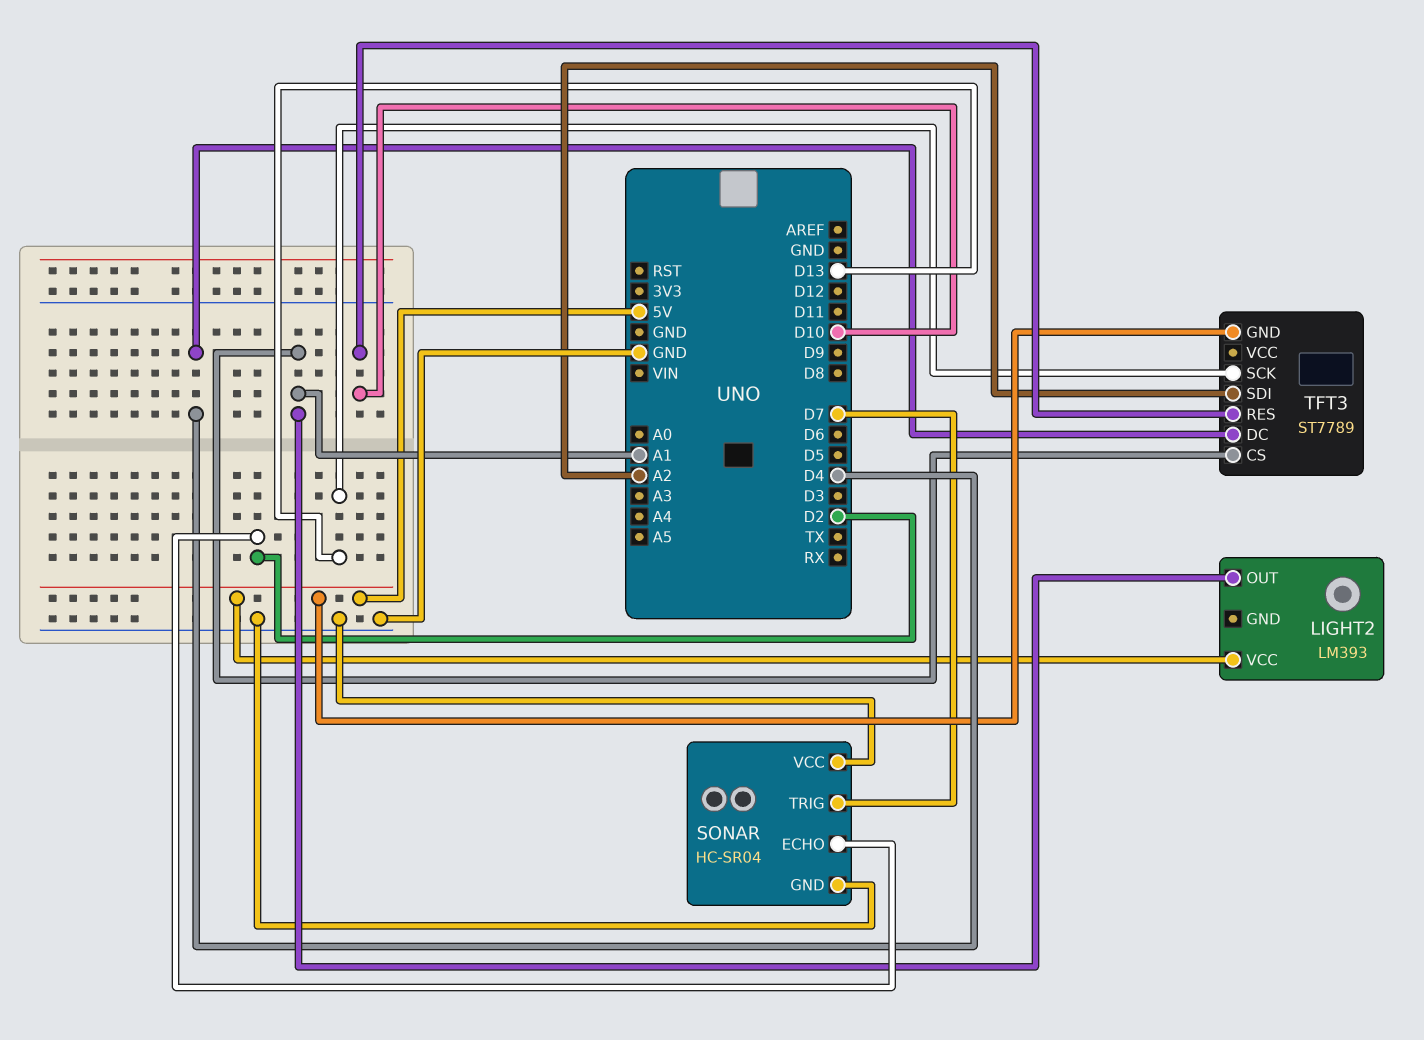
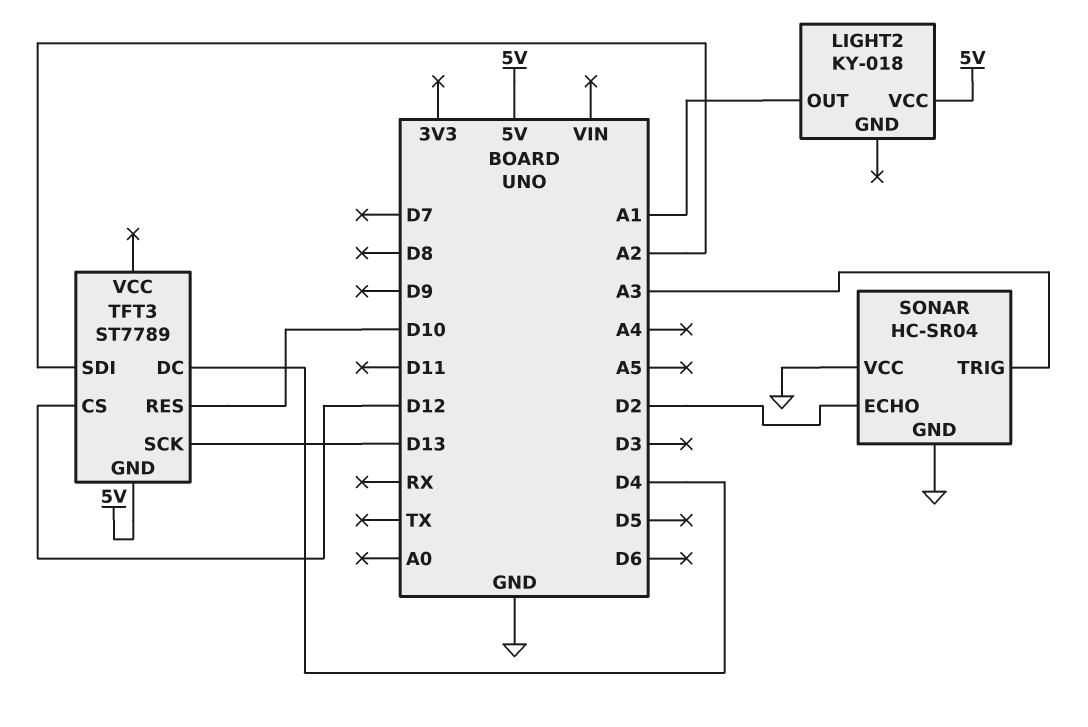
LIGHT2: LM393 -> KY-018
SONAR pin TRIG: D7 -> A3
TFT3 pin CS: A1 -> D12

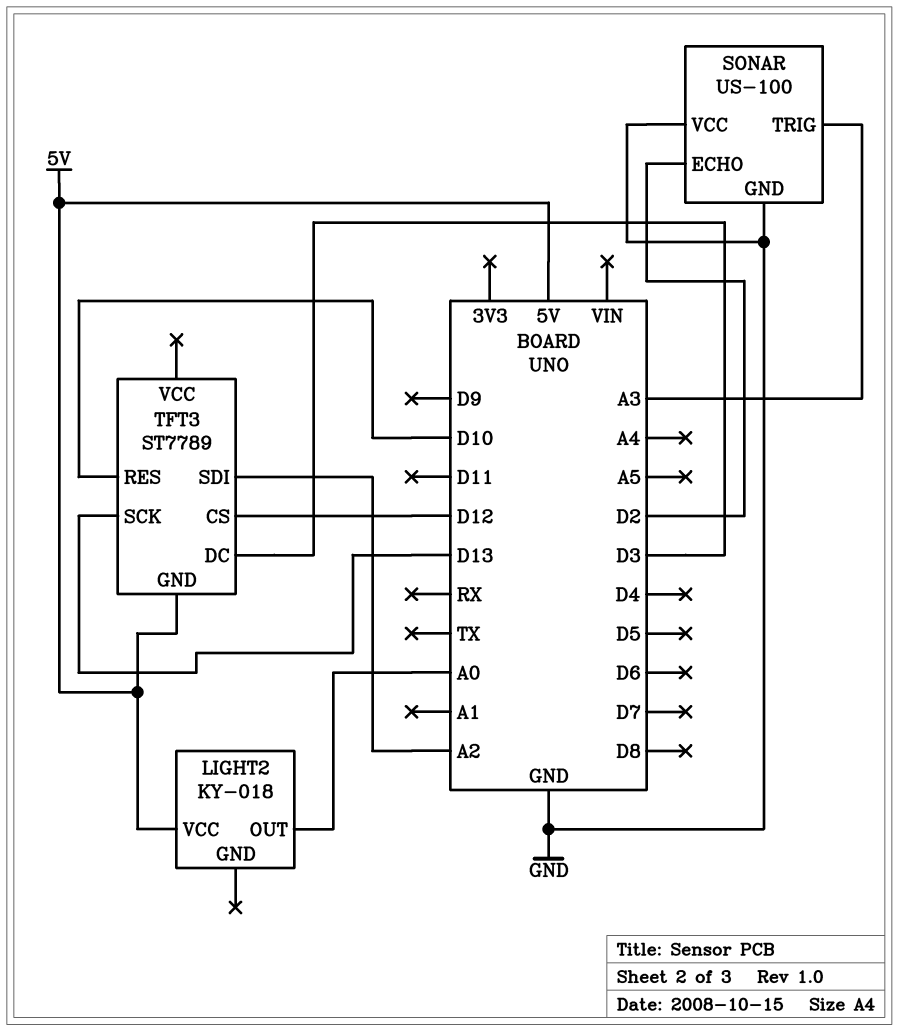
LIGHT2 pin OUT: A1 -> A0
SONAR: HC-SR04 -> US-100
TFT3 pin DC: D4 -> D3

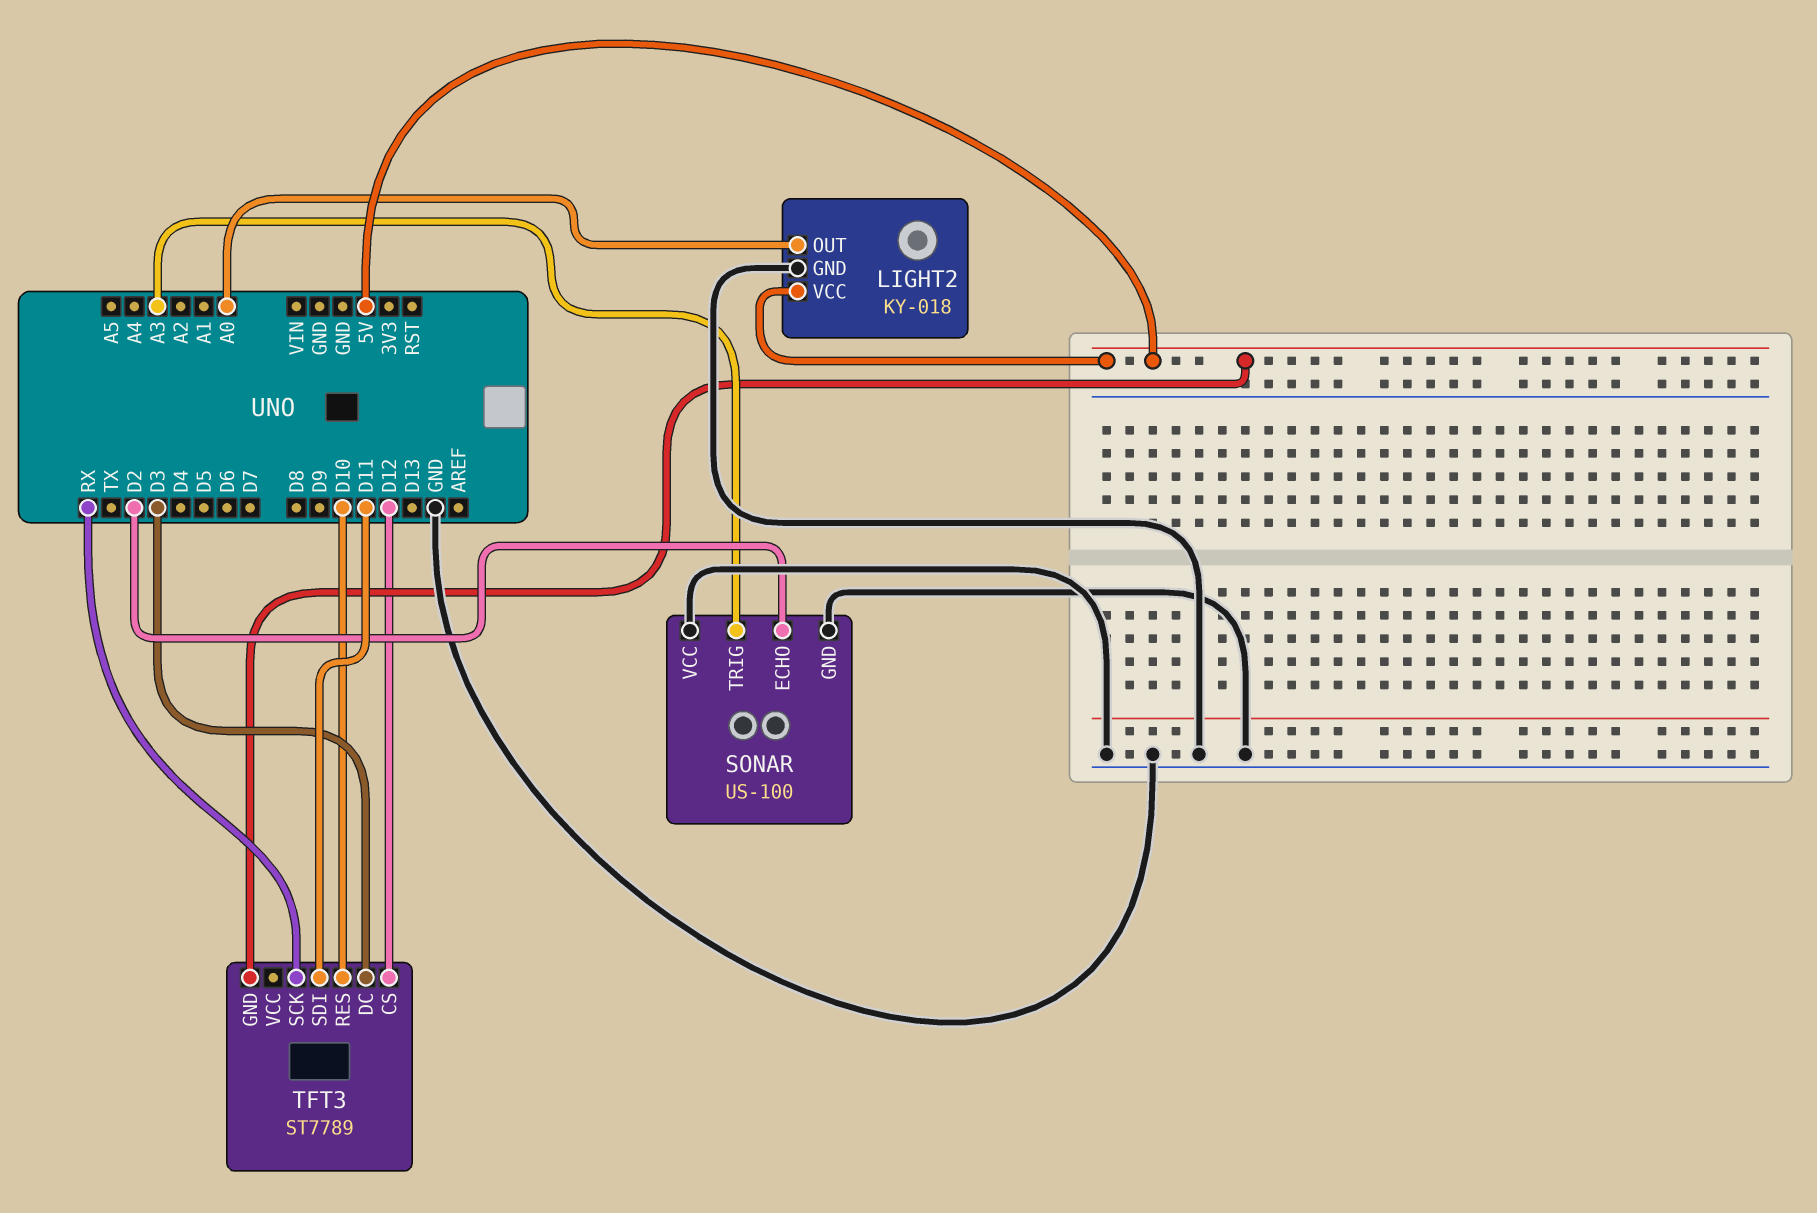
LIGHT2 pin GND: none -> GND
TFT3 pin SCK: D13 -> RX
TFT3 pin SDI: A2 -> D11

